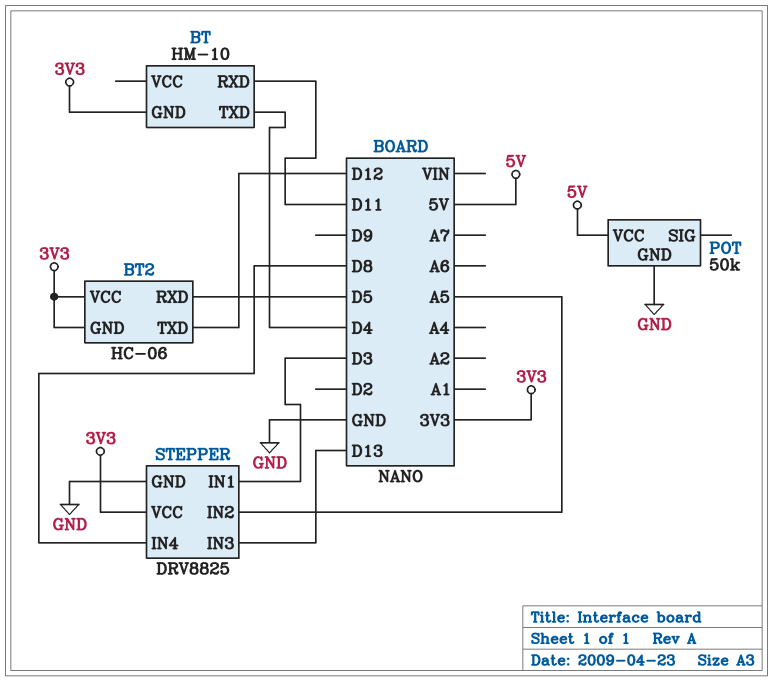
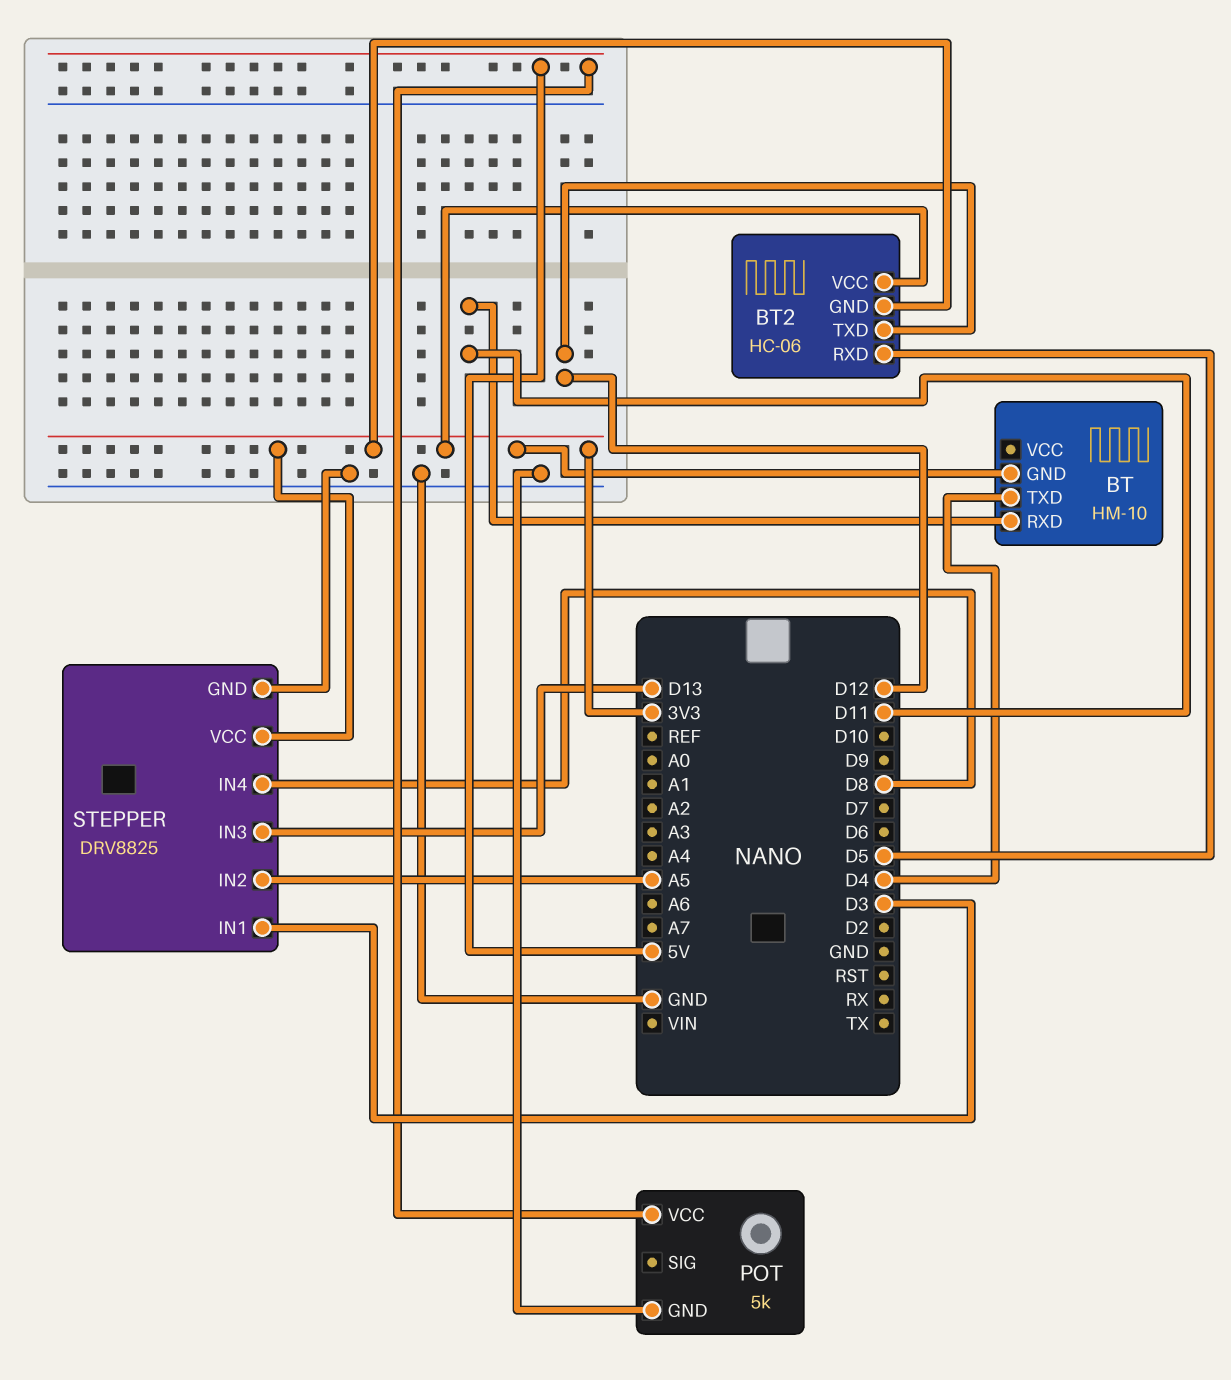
POT: 50k -> 5k

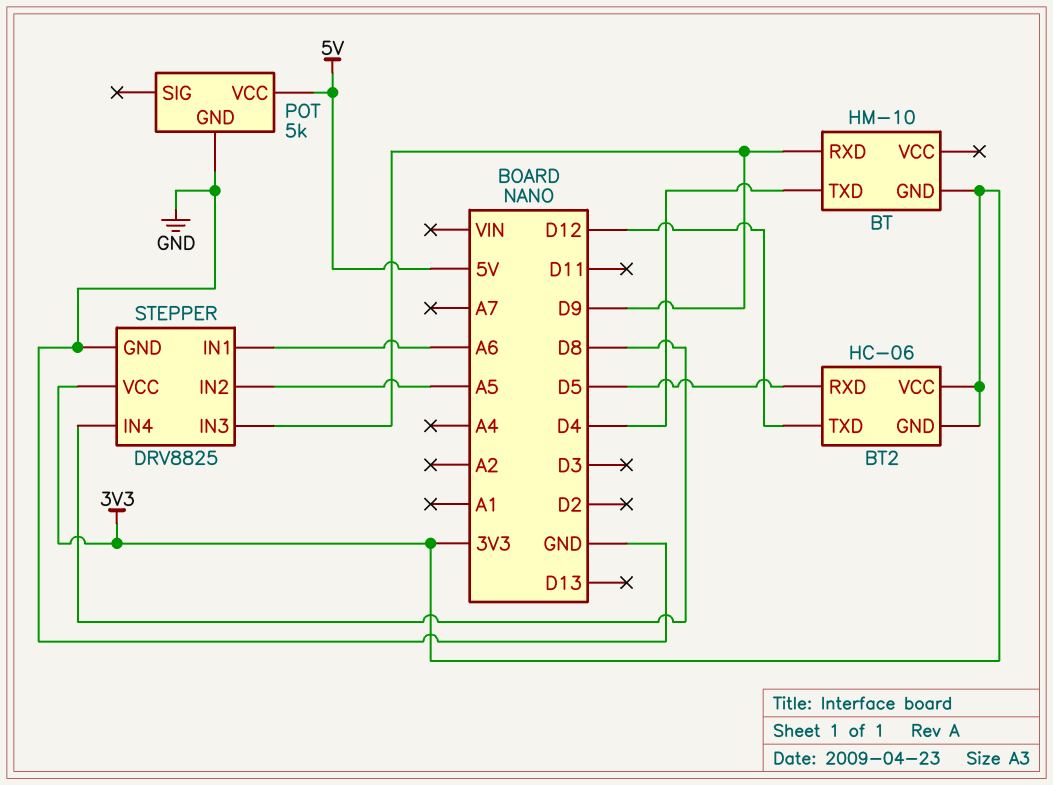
BT pin RXD: D11 -> D9
STEPPER pin IN1: D3 -> A6
STEPPER pin IN3: D13 -> D9

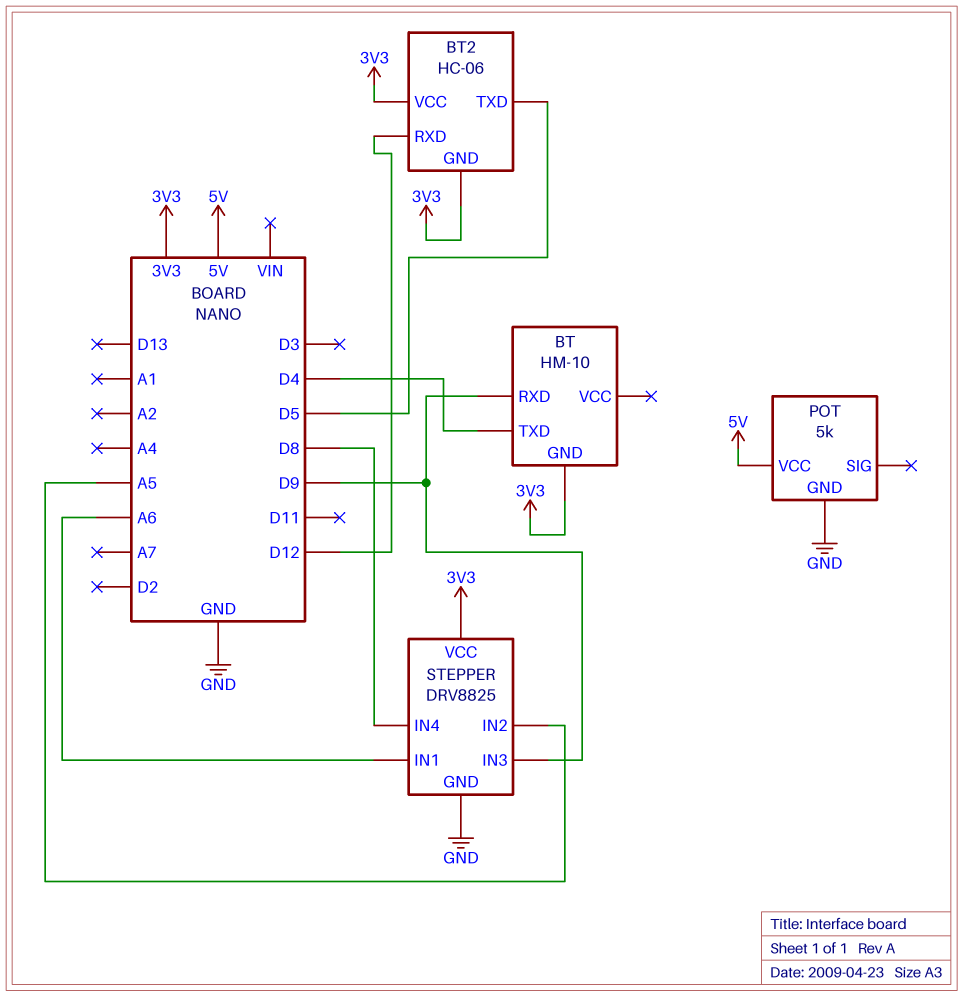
BT2 pin RXD: D5 -> D12
BT2 pin TXD: D12 -> D5

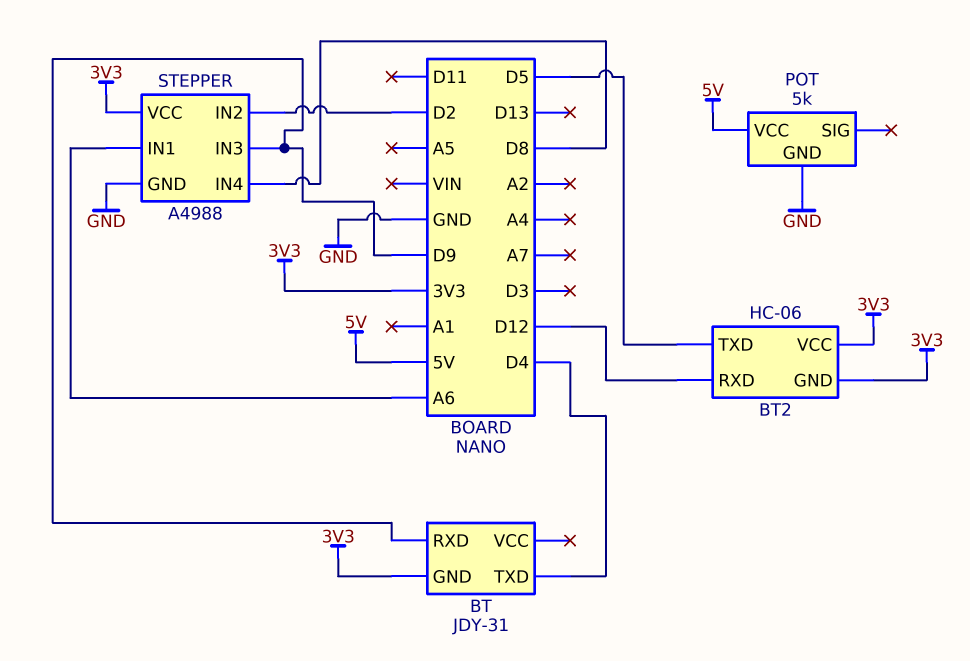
BT: HM-10 -> JDY-31
STEPPER: DRV8825 -> A4988
STEPPER pin IN2: A5 -> D2

